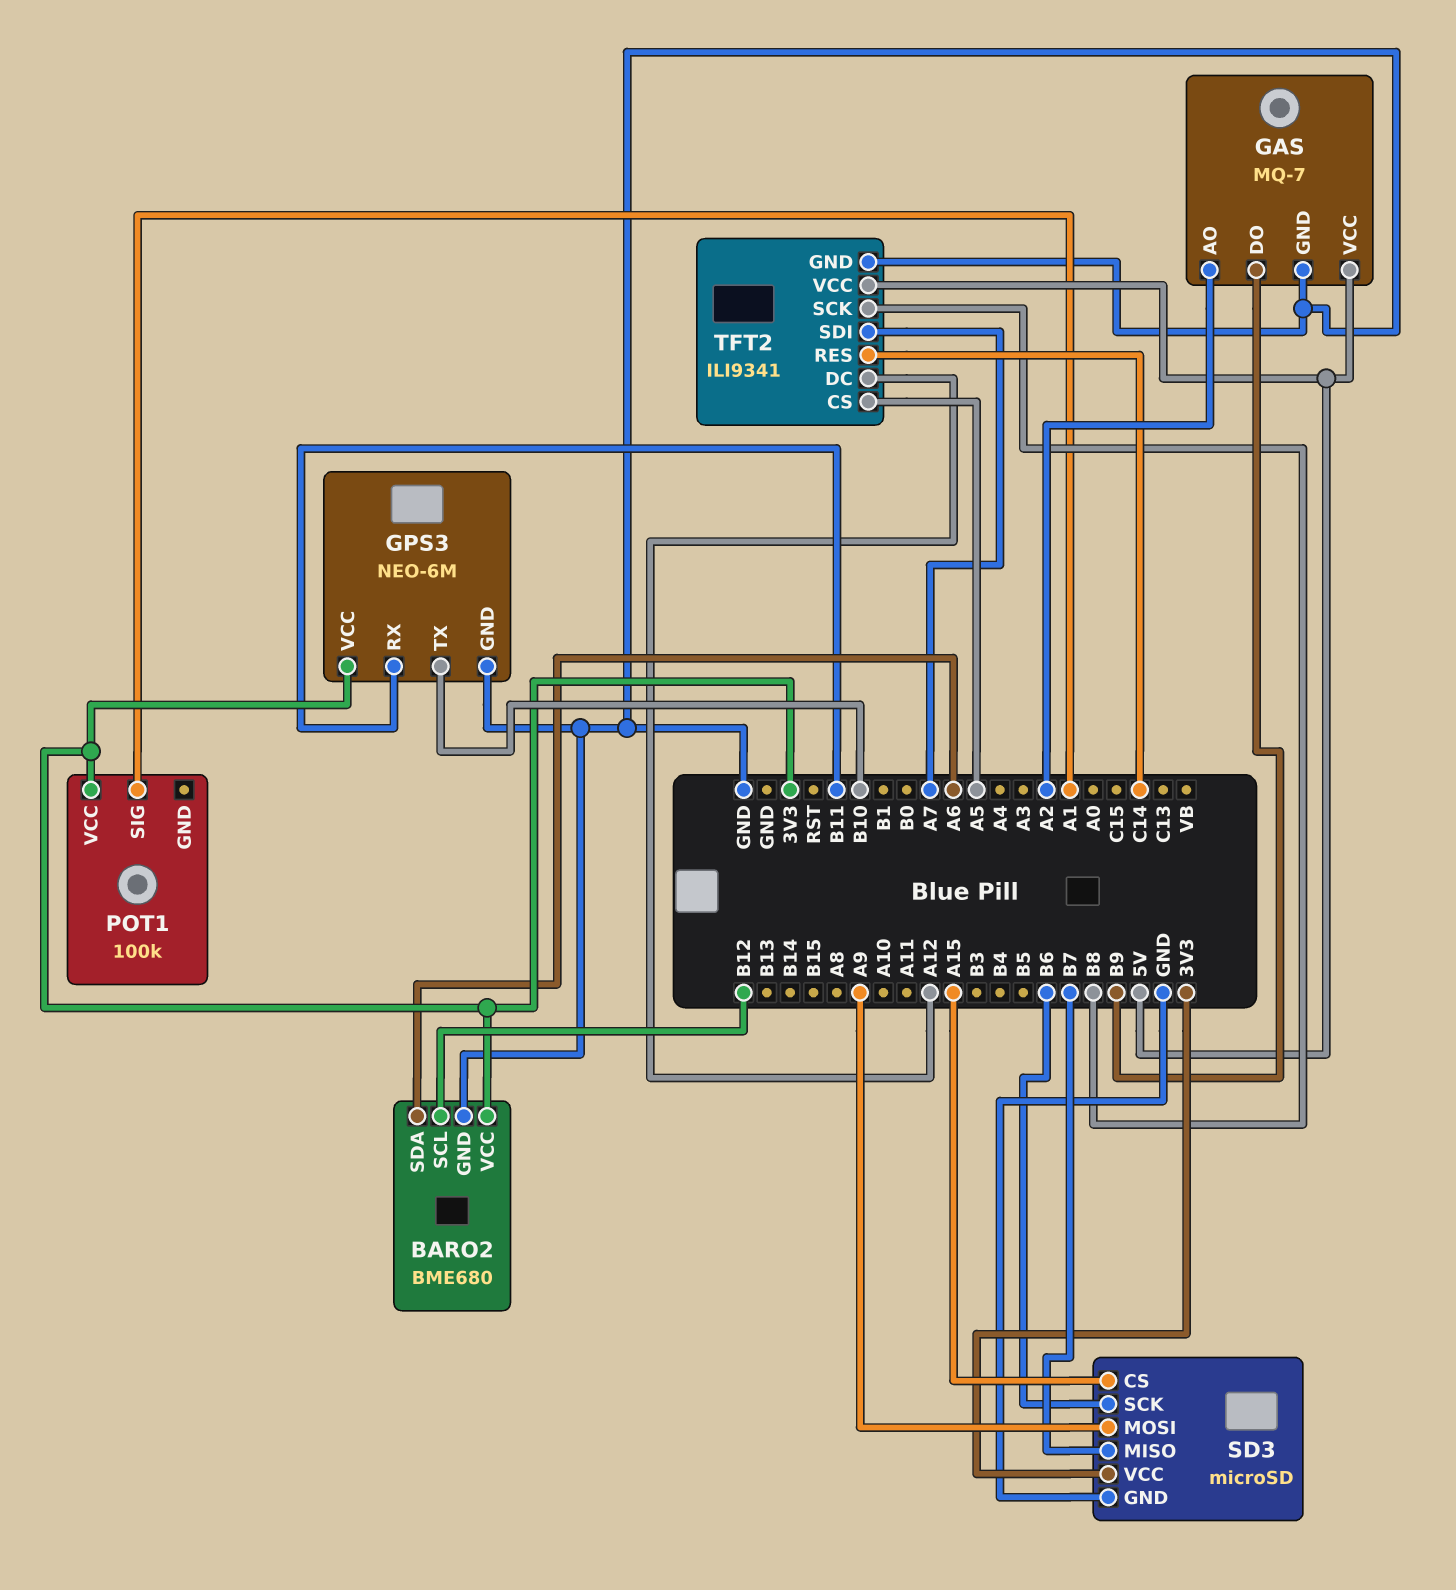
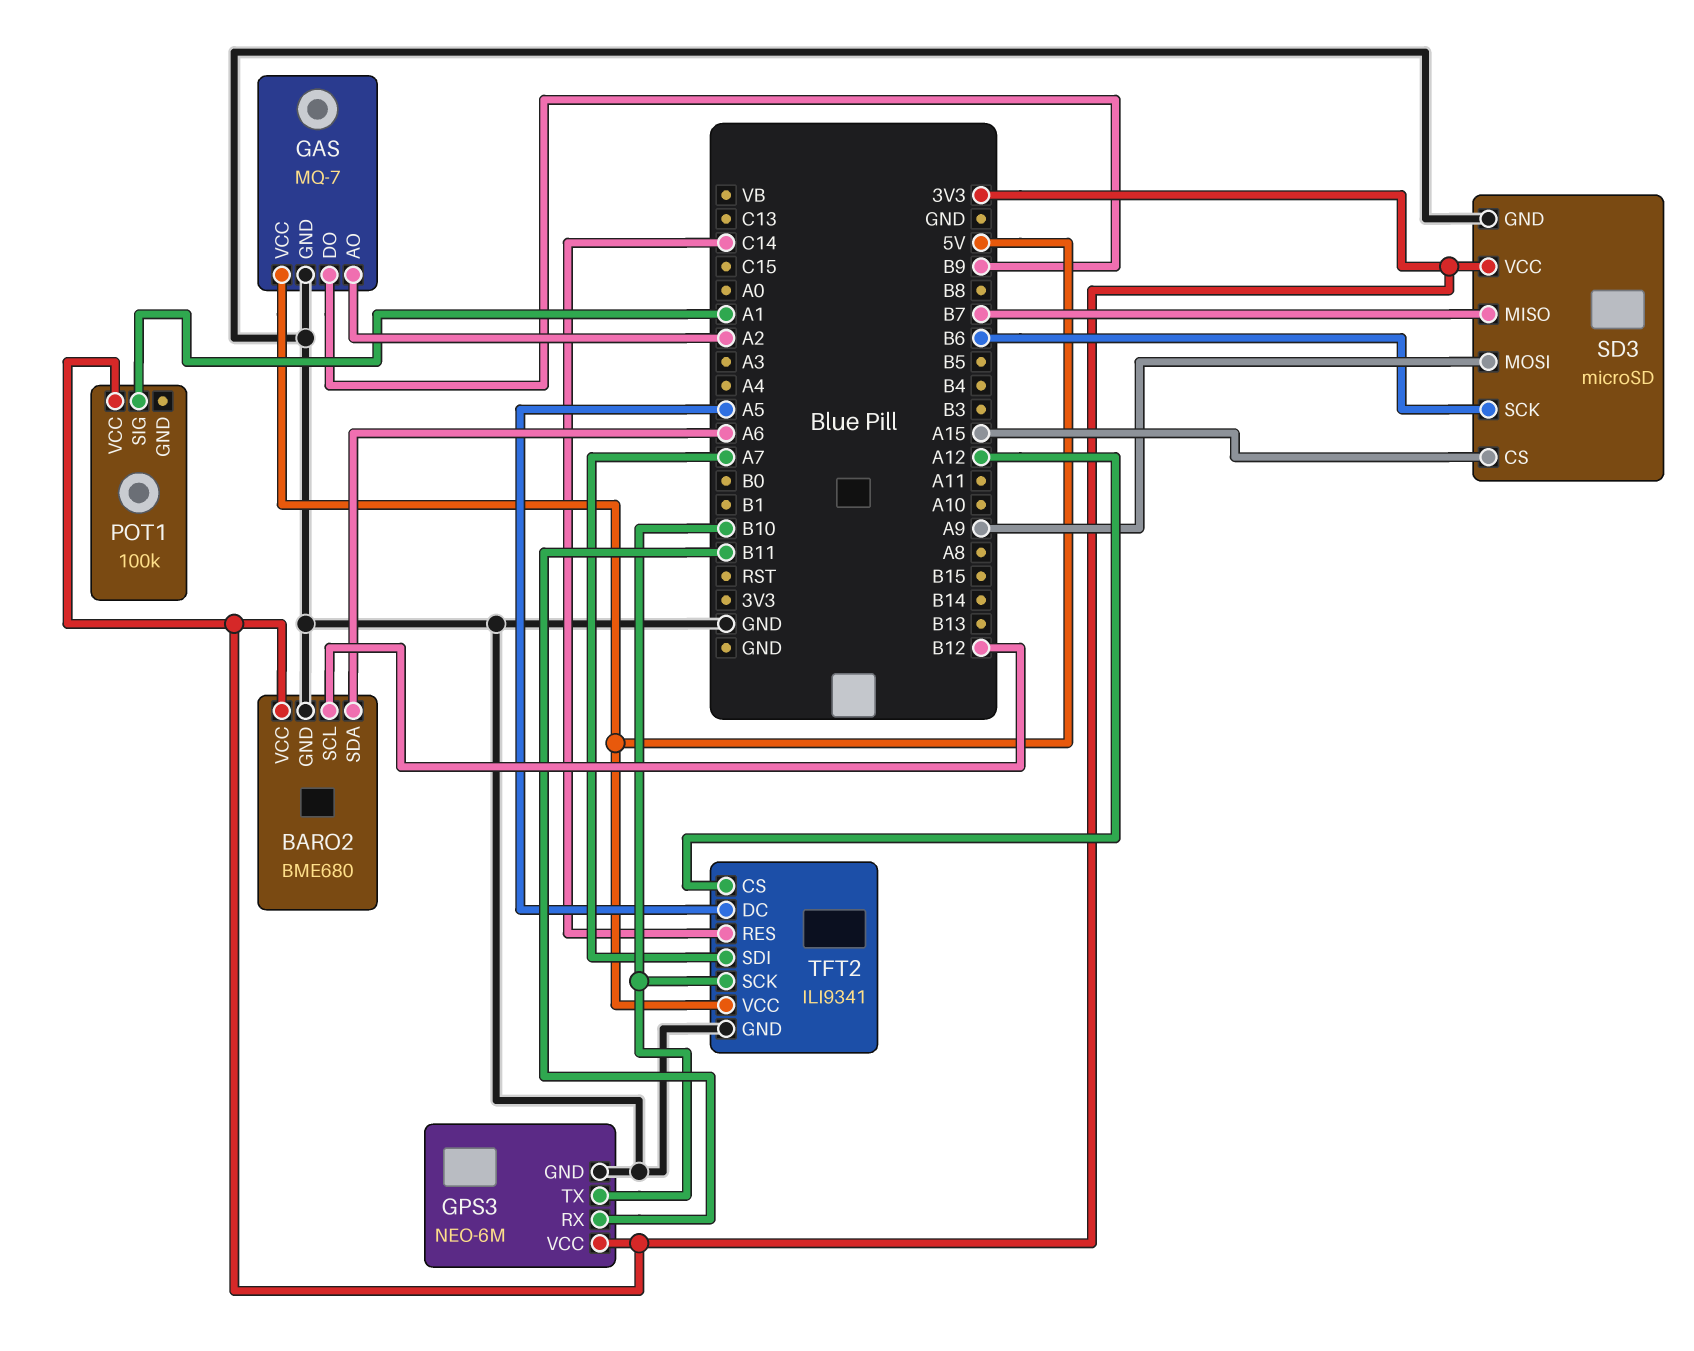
TFT2 pin CS: A5 -> A12
TFT2 pin DC: A12 -> A5
TFT2 pin SCK: B8 -> B10

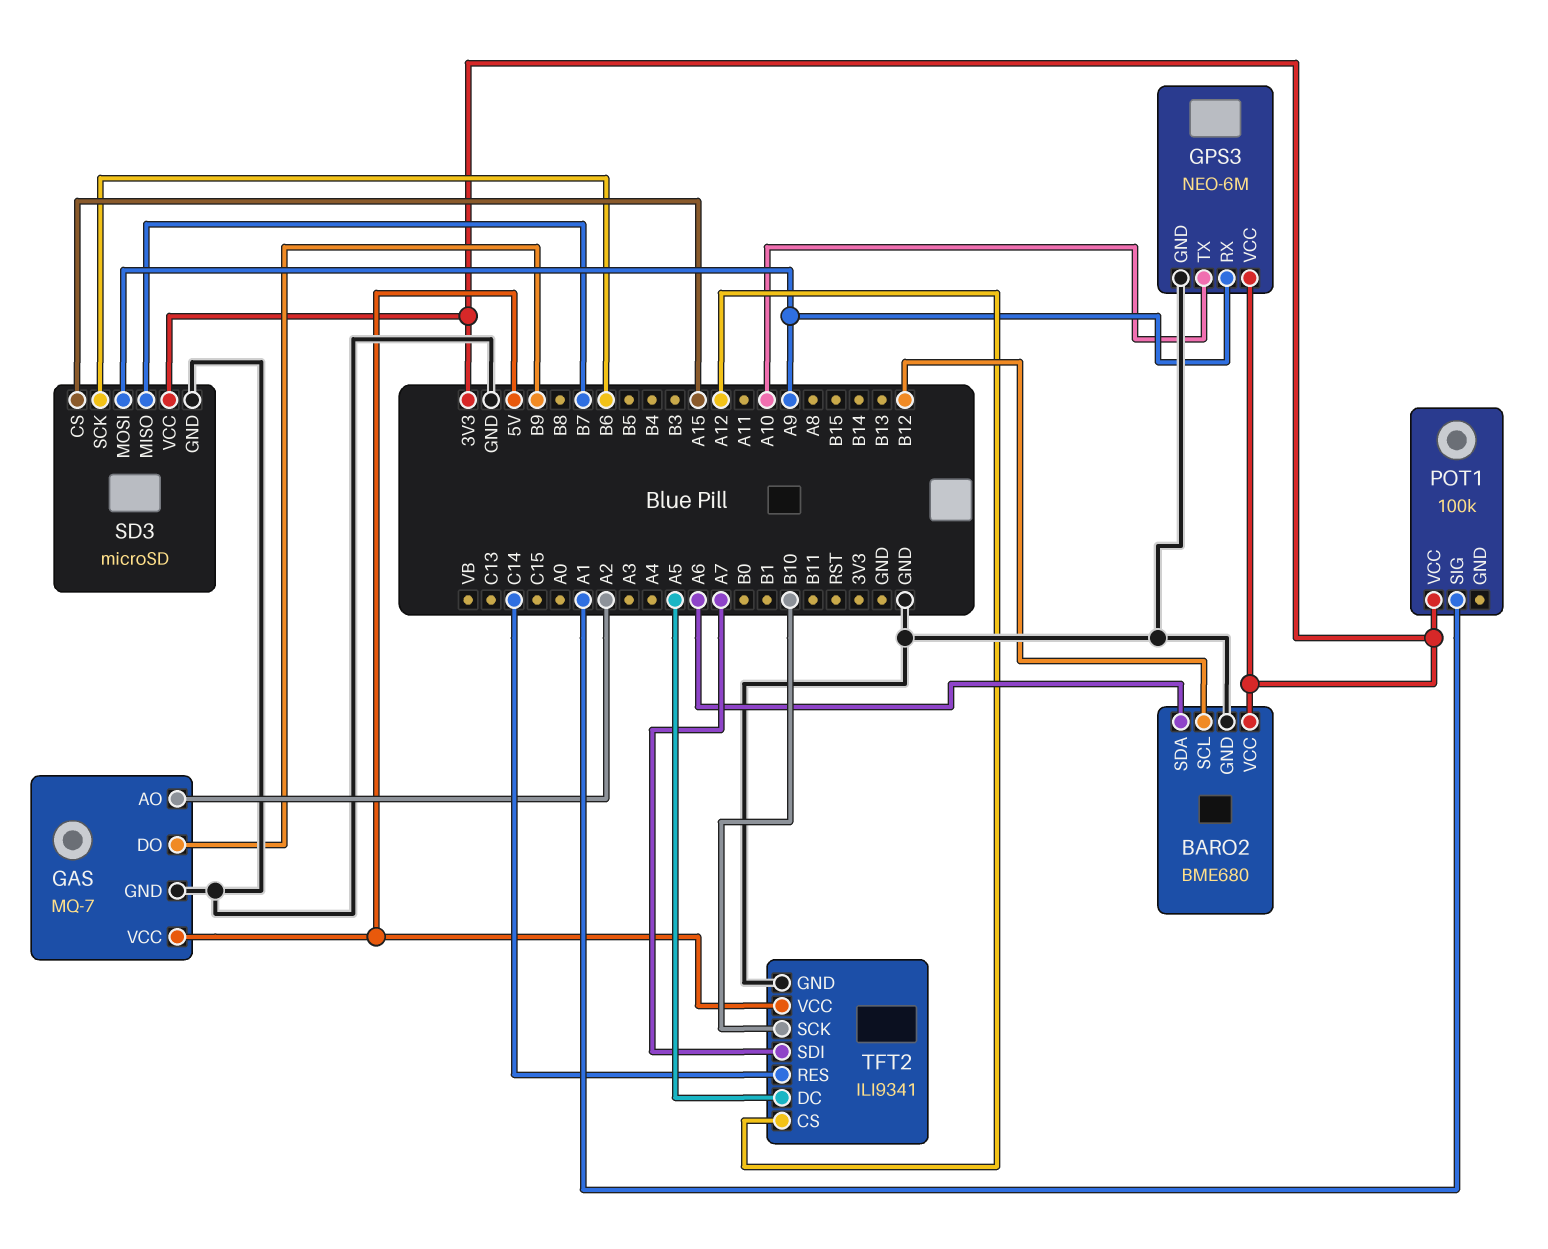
GPS3 pin RX: B11 -> A9
GPS3 pin TX: B10 -> A10

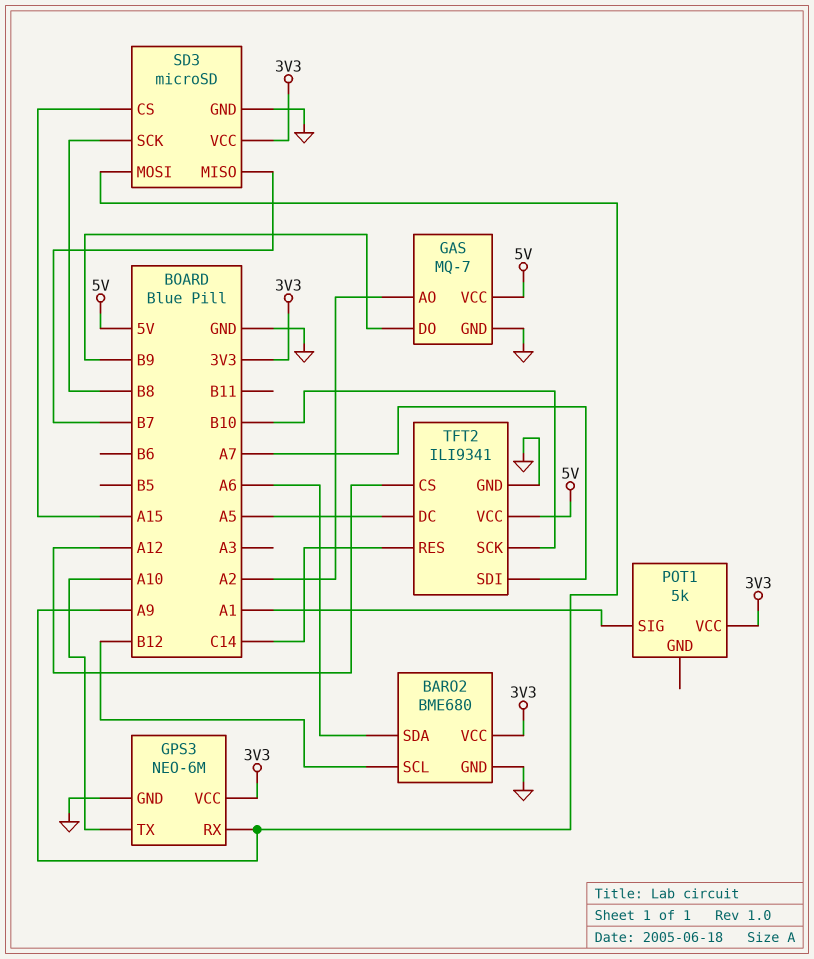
POT1: 100k -> 5k
SD3 pin SCK: B6 -> B8

